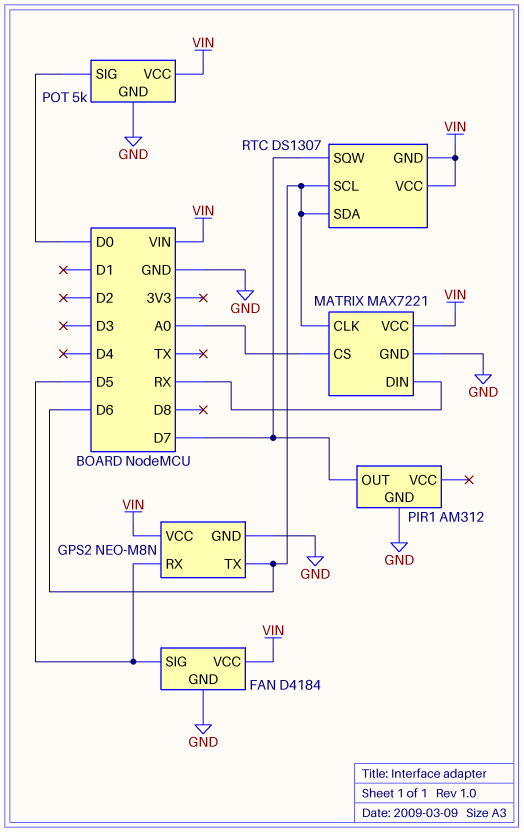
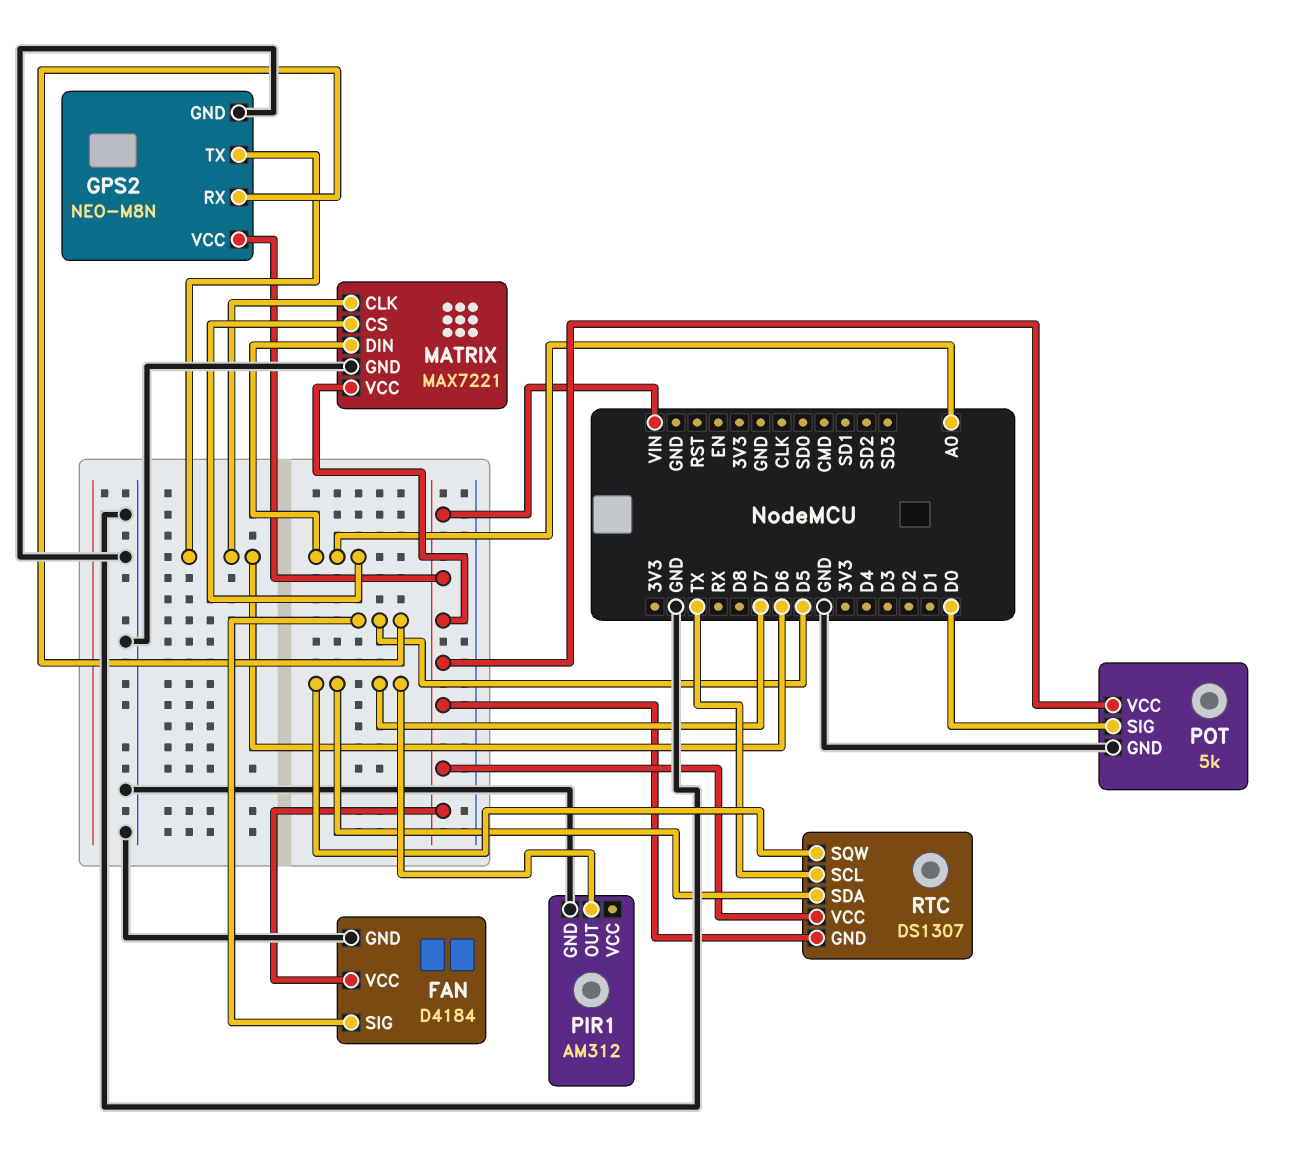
MATRIX pin DIN: RX -> A0
RTC pin SCL: D6 -> TX
RTC pin SDA: D6 -> D7

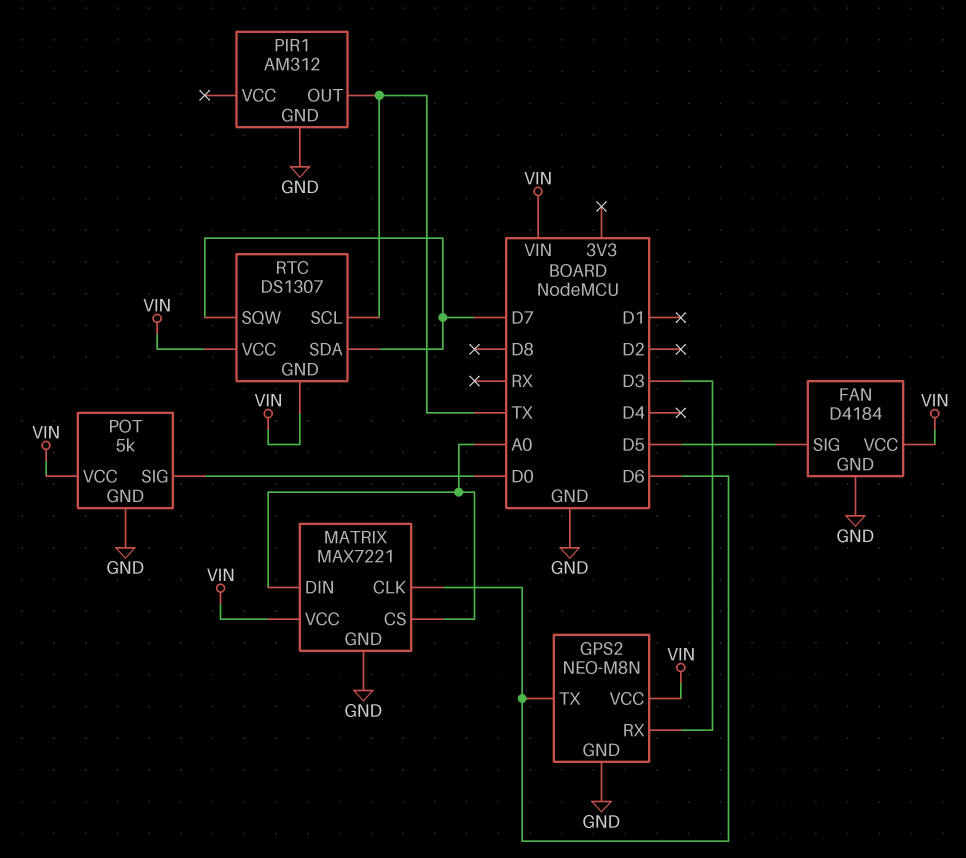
GPS2 pin RX: D5 -> D3
PIR1 pin OUT: D7 -> TX

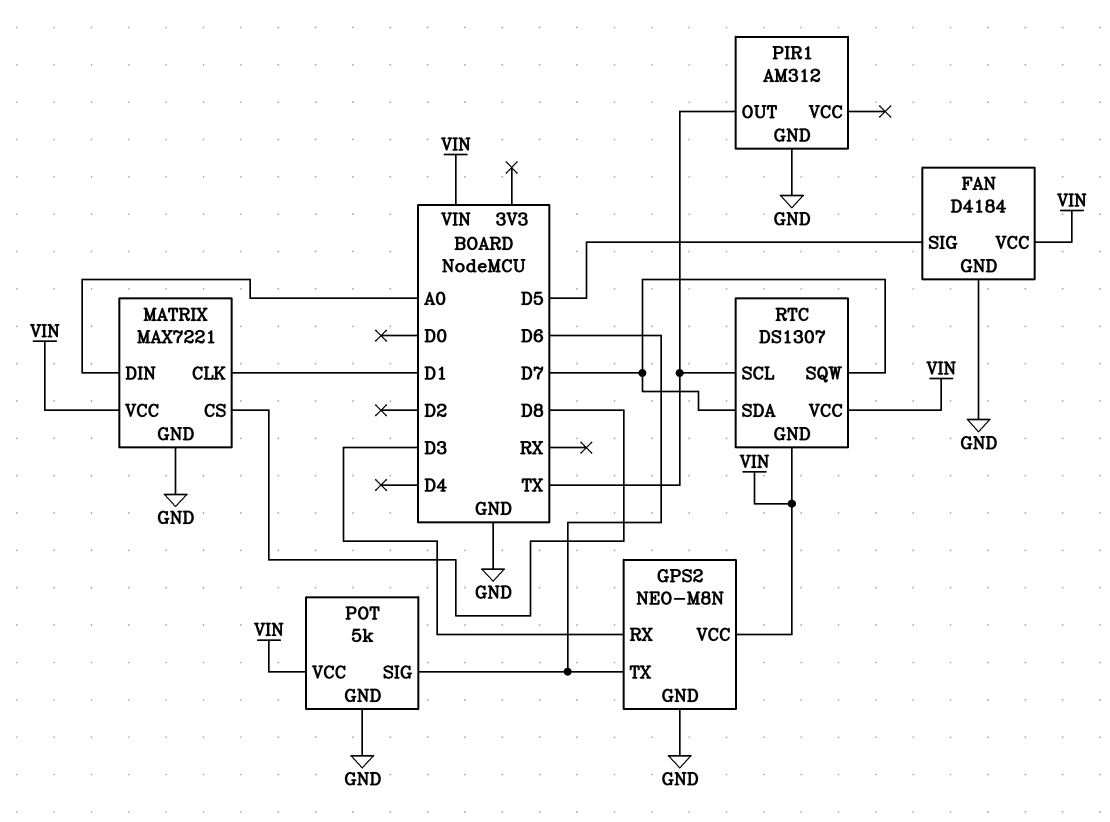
MATRIX pin CLK: D6 -> D1
MATRIX pin CS: A0 -> D8
POT pin SIG: D0 -> D6

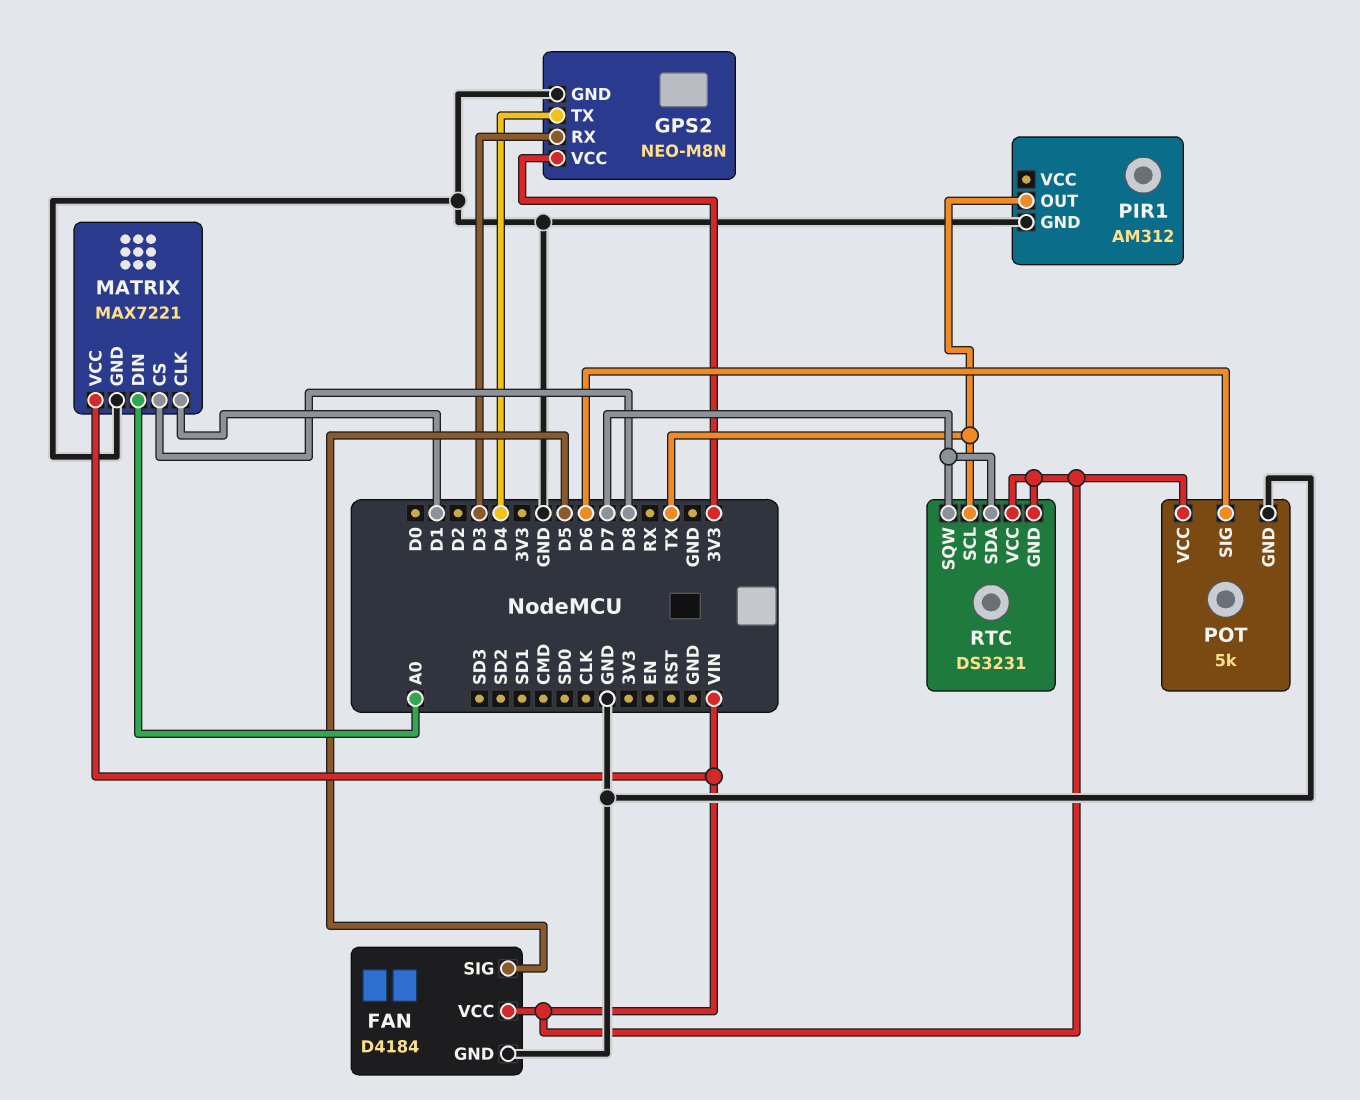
GPS2 pin TX: D6 -> D4
GPS2 pin VCC: VIN -> 3V3
RTC: DS1307 -> DS3231

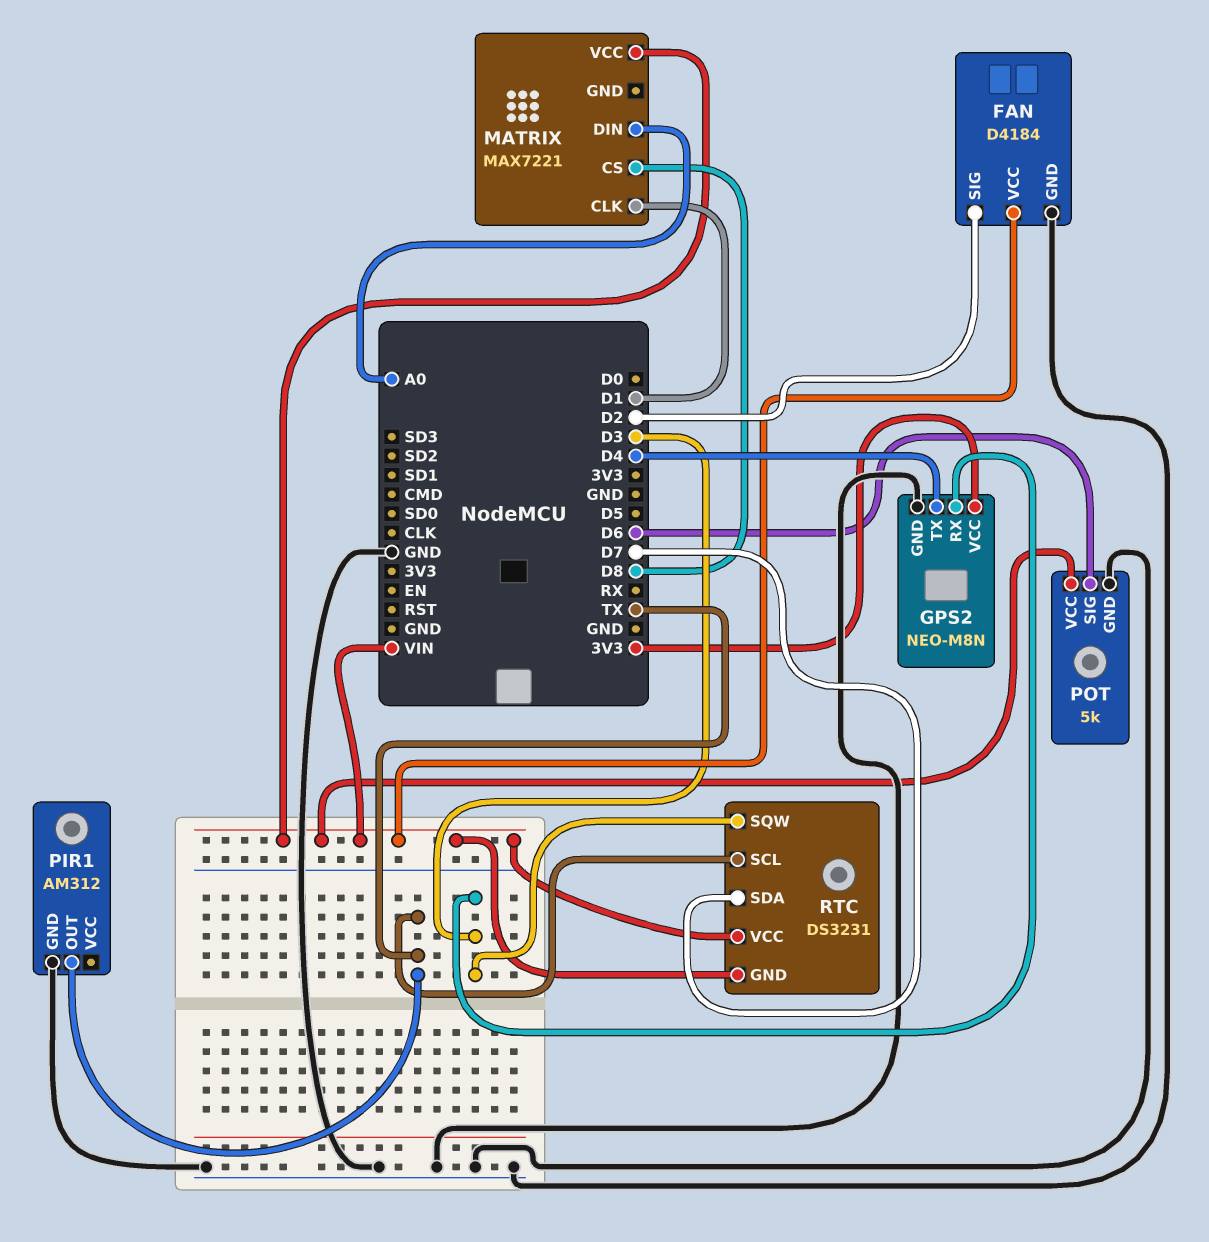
FAN pin SIG: D5 -> D2
MATRIX pin GND: GND -> none
RTC pin SQW: D7 -> D3

